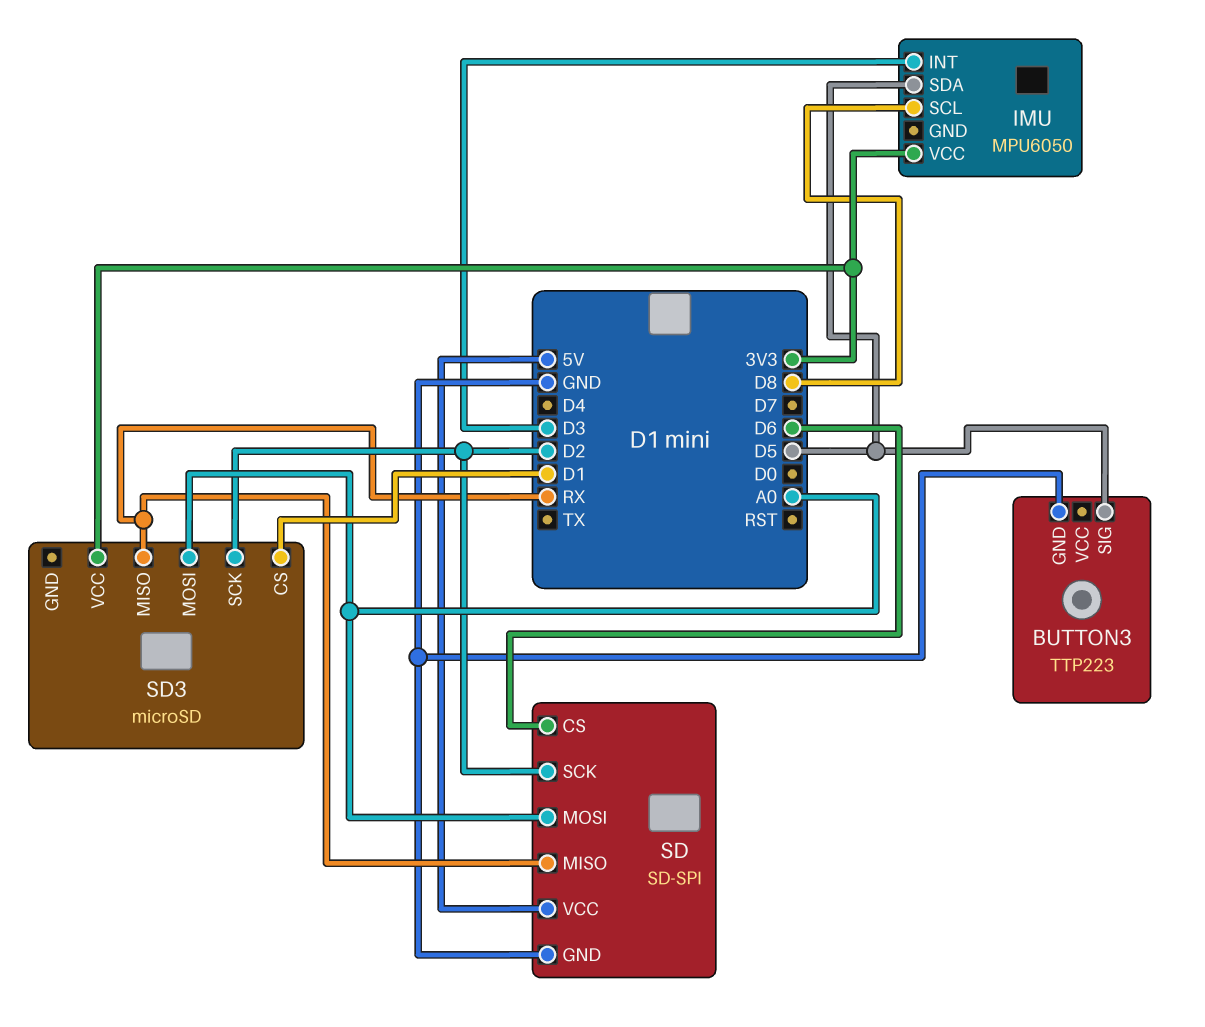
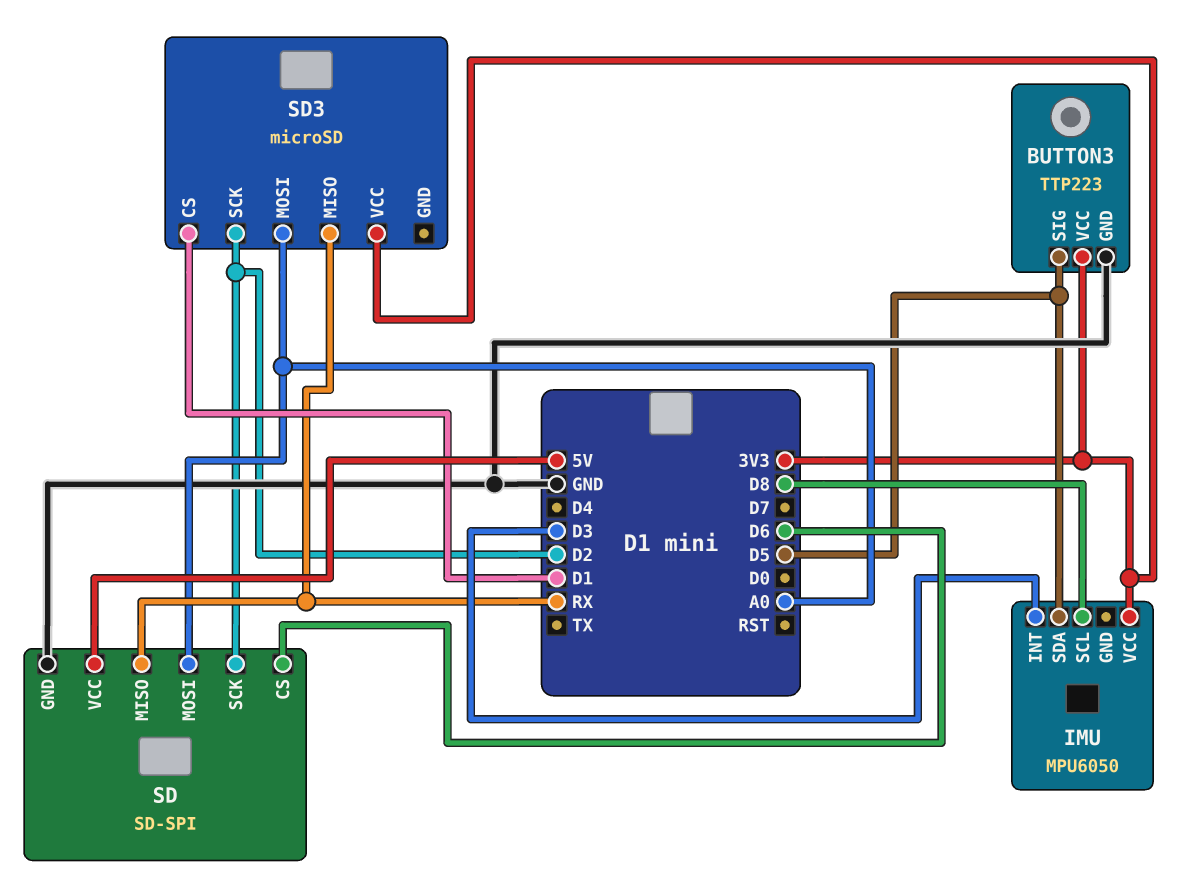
BUTTON3 pin VCC: none -> 3V3

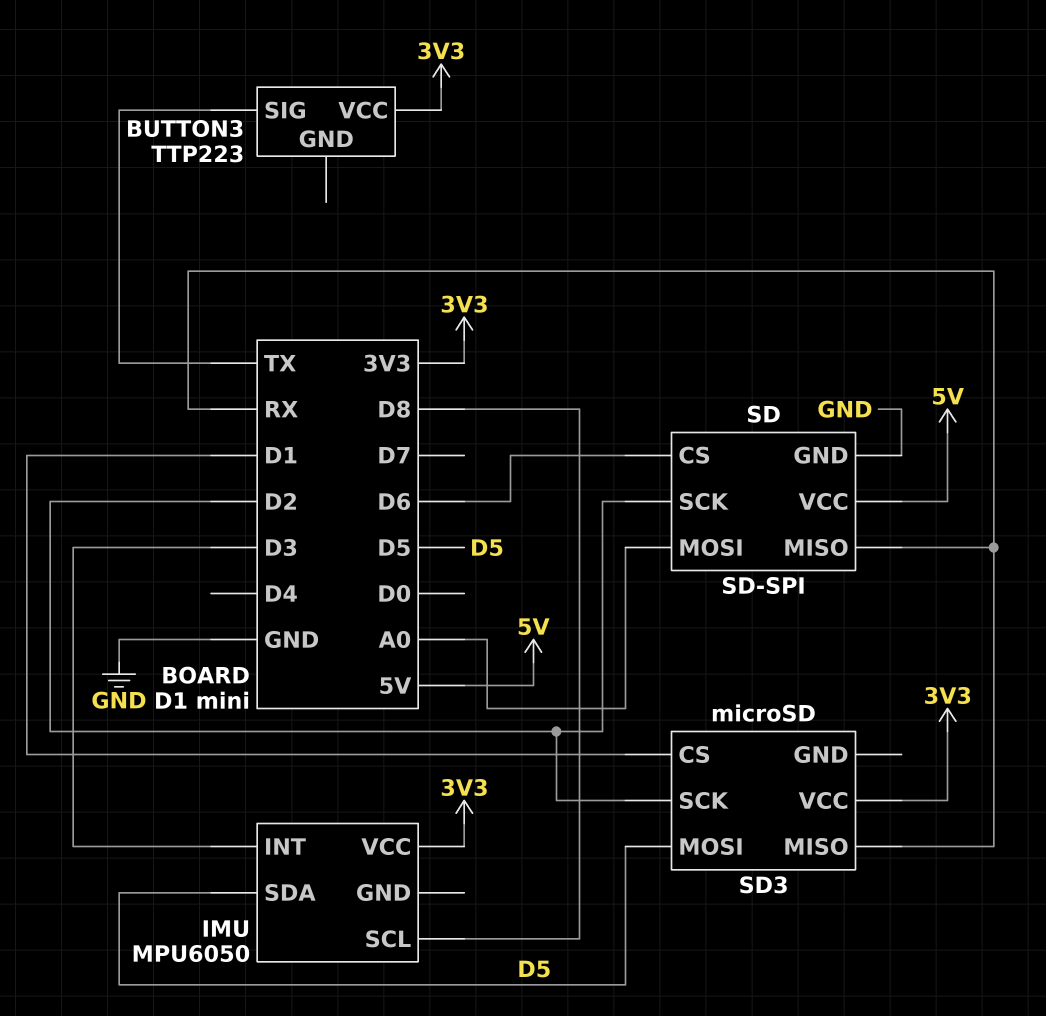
BUTTON3 pin GND: GND -> none
BUTTON3 pin SIG: D5 -> TX
SD3 pin MOSI: A0 -> D5

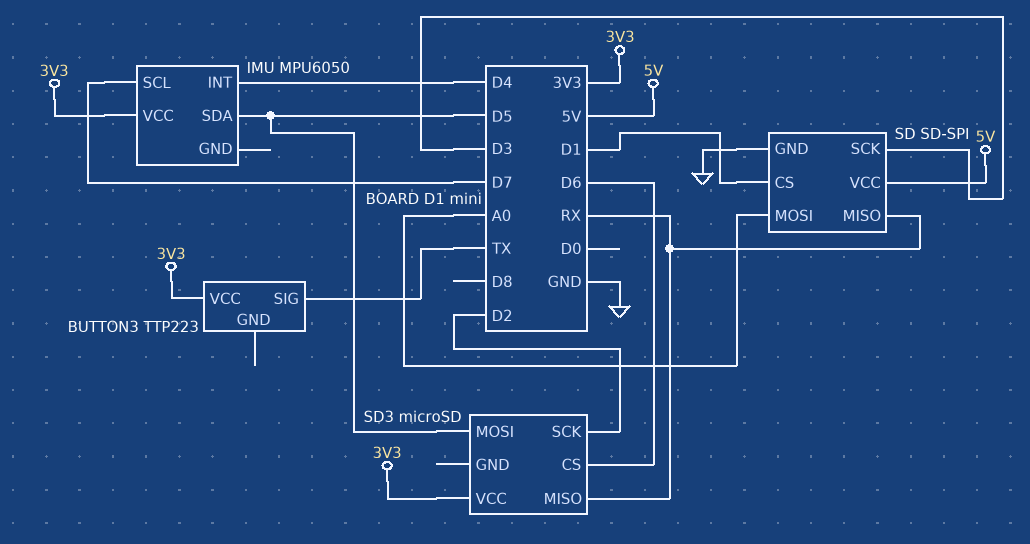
IMU pin INT: D3 -> D4
IMU pin SCL: D8 -> D7
SD pin CS: D6 -> D1
SD pin SCK: D2 -> D3
SD3 pin CS: D1 -> D6

